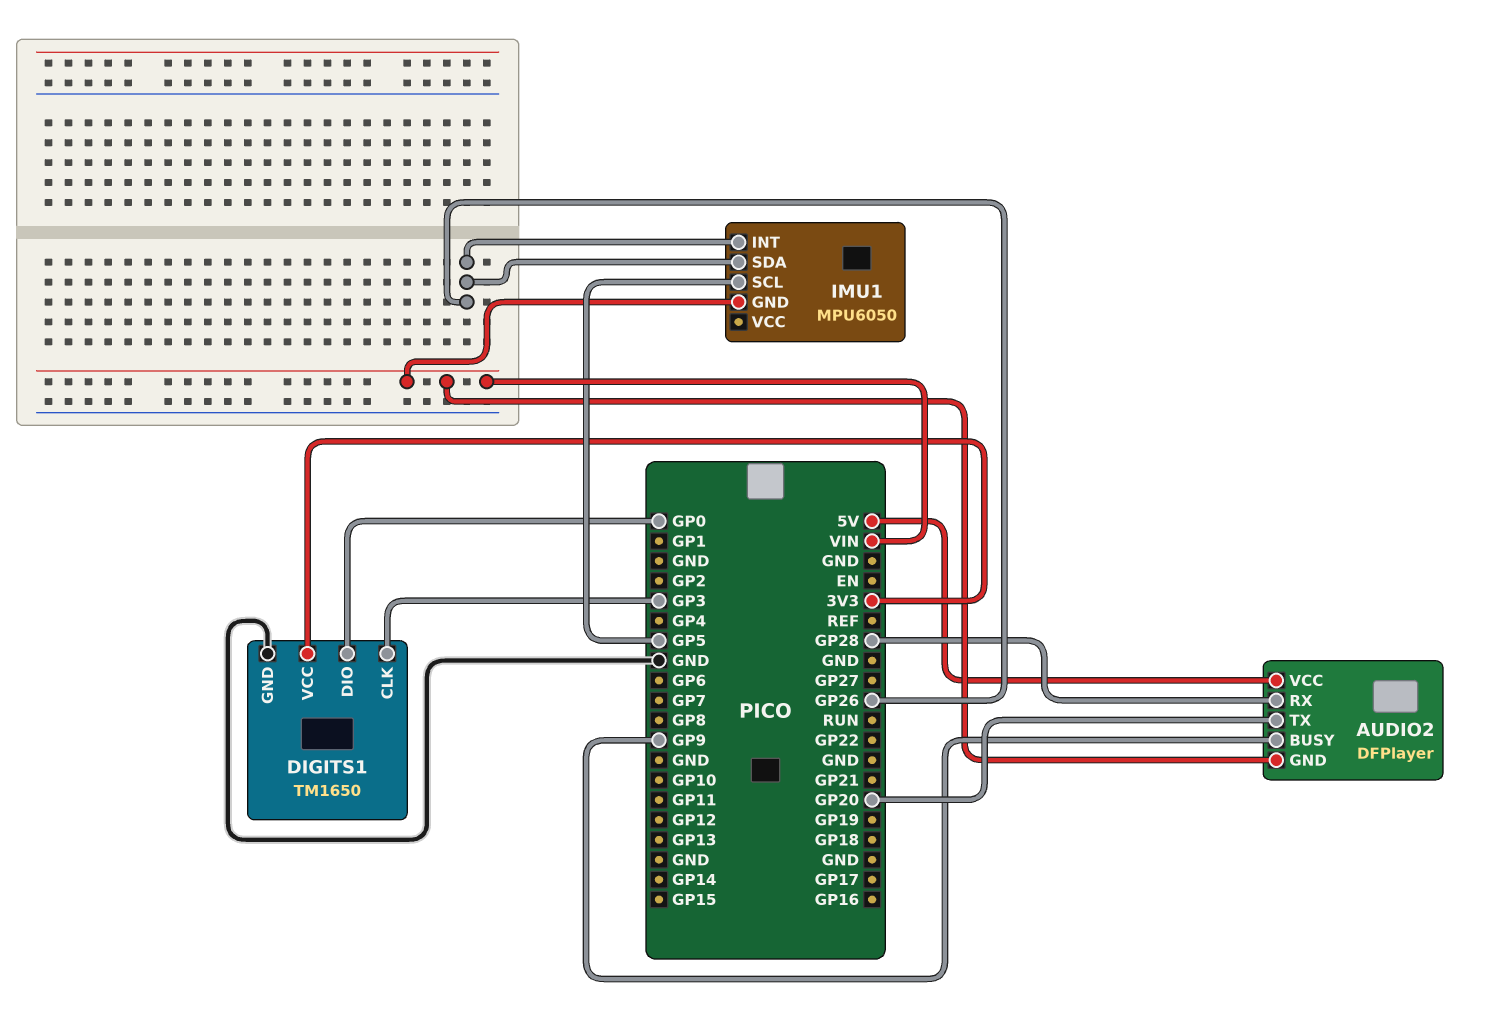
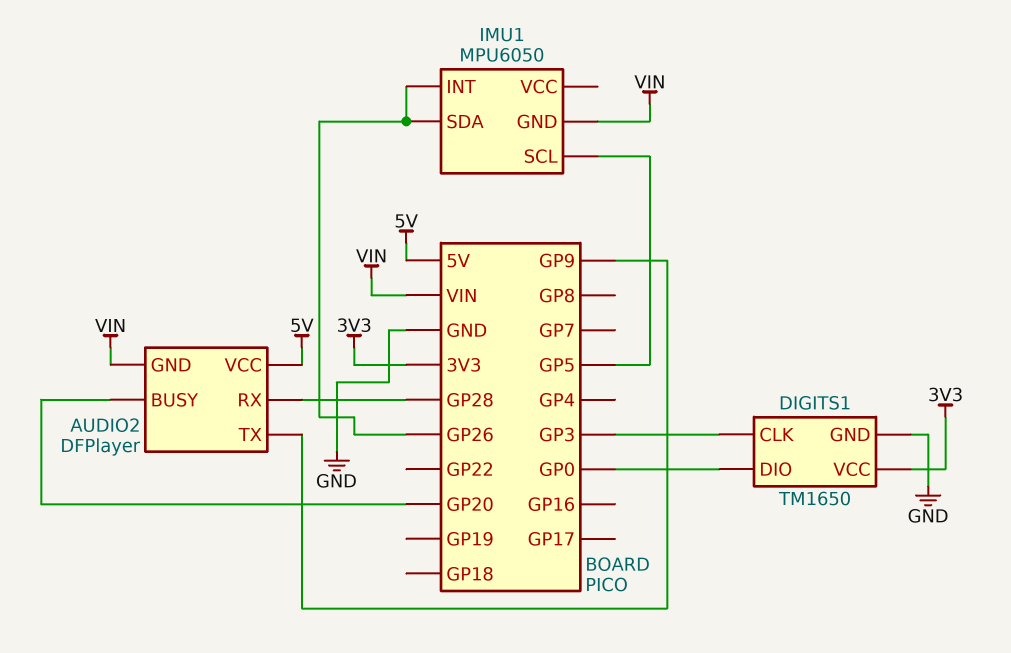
AUDIO2 pin BUSY: GP9 -> GP20
AUDIO2 pin TX: GP20 -> GP9

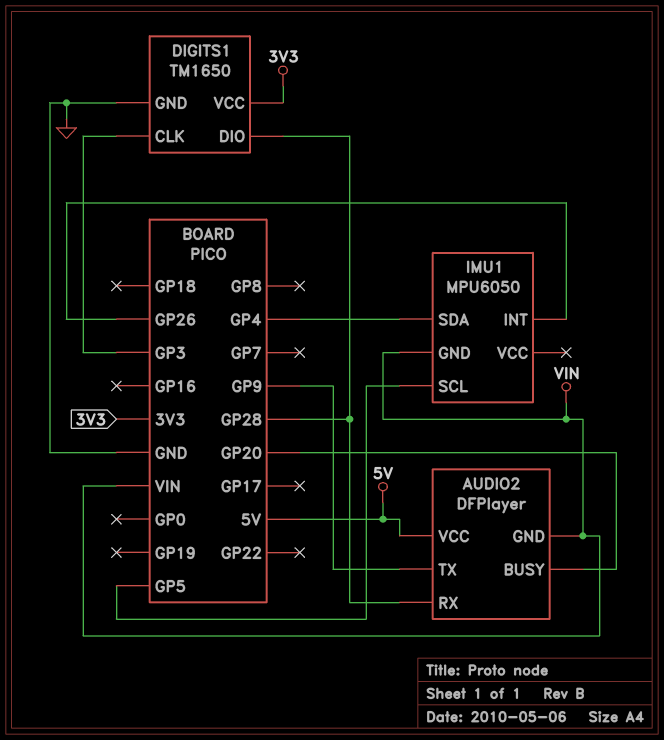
DIGITS1 pin DIO: GP0 -> GP28
IMU1 pin SDA: GP26 -> GP4

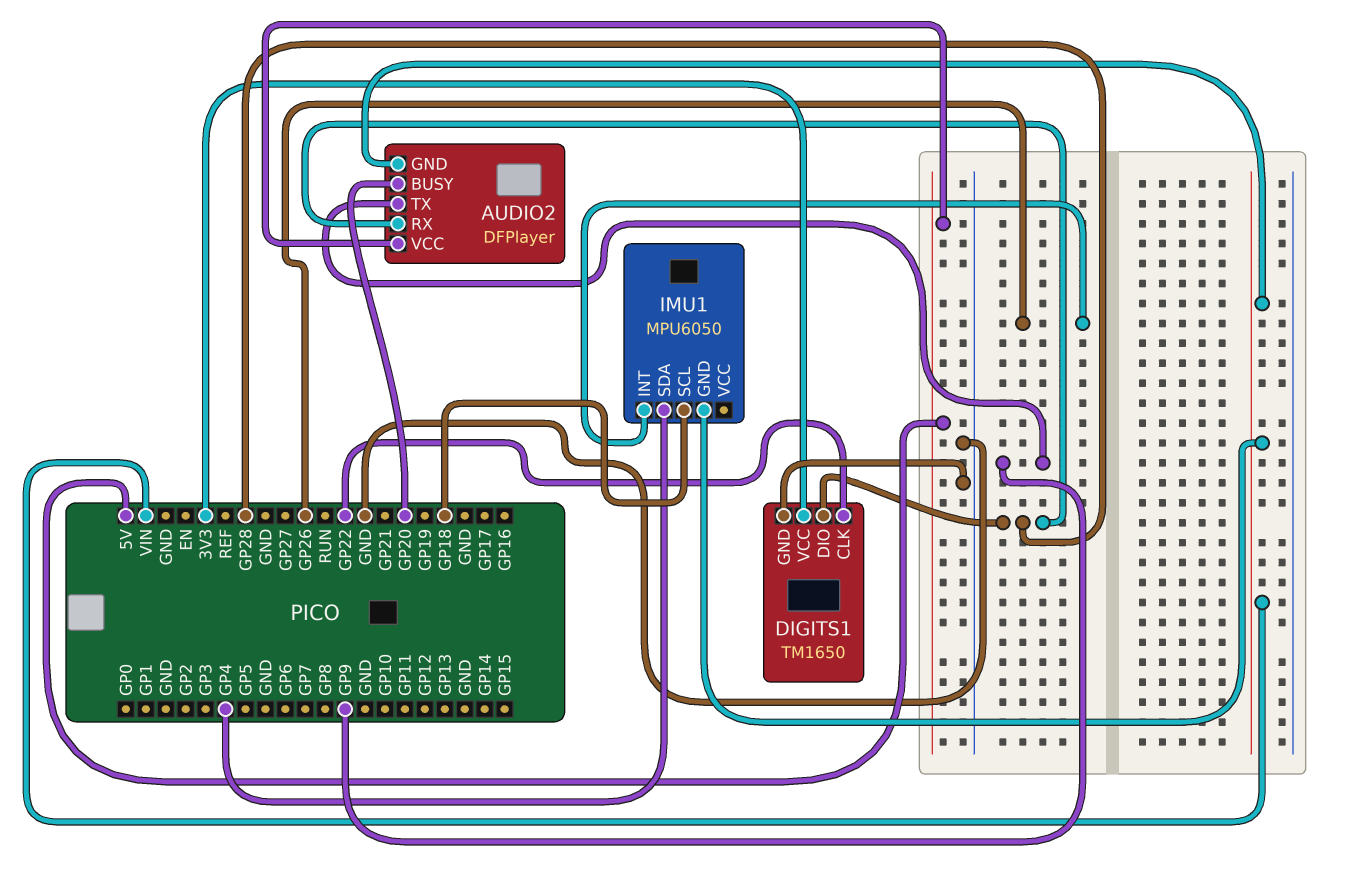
DIGITS1 pin CLK: GP3 -> GP22
IMU1 pin SCL: GP5 -> GP18

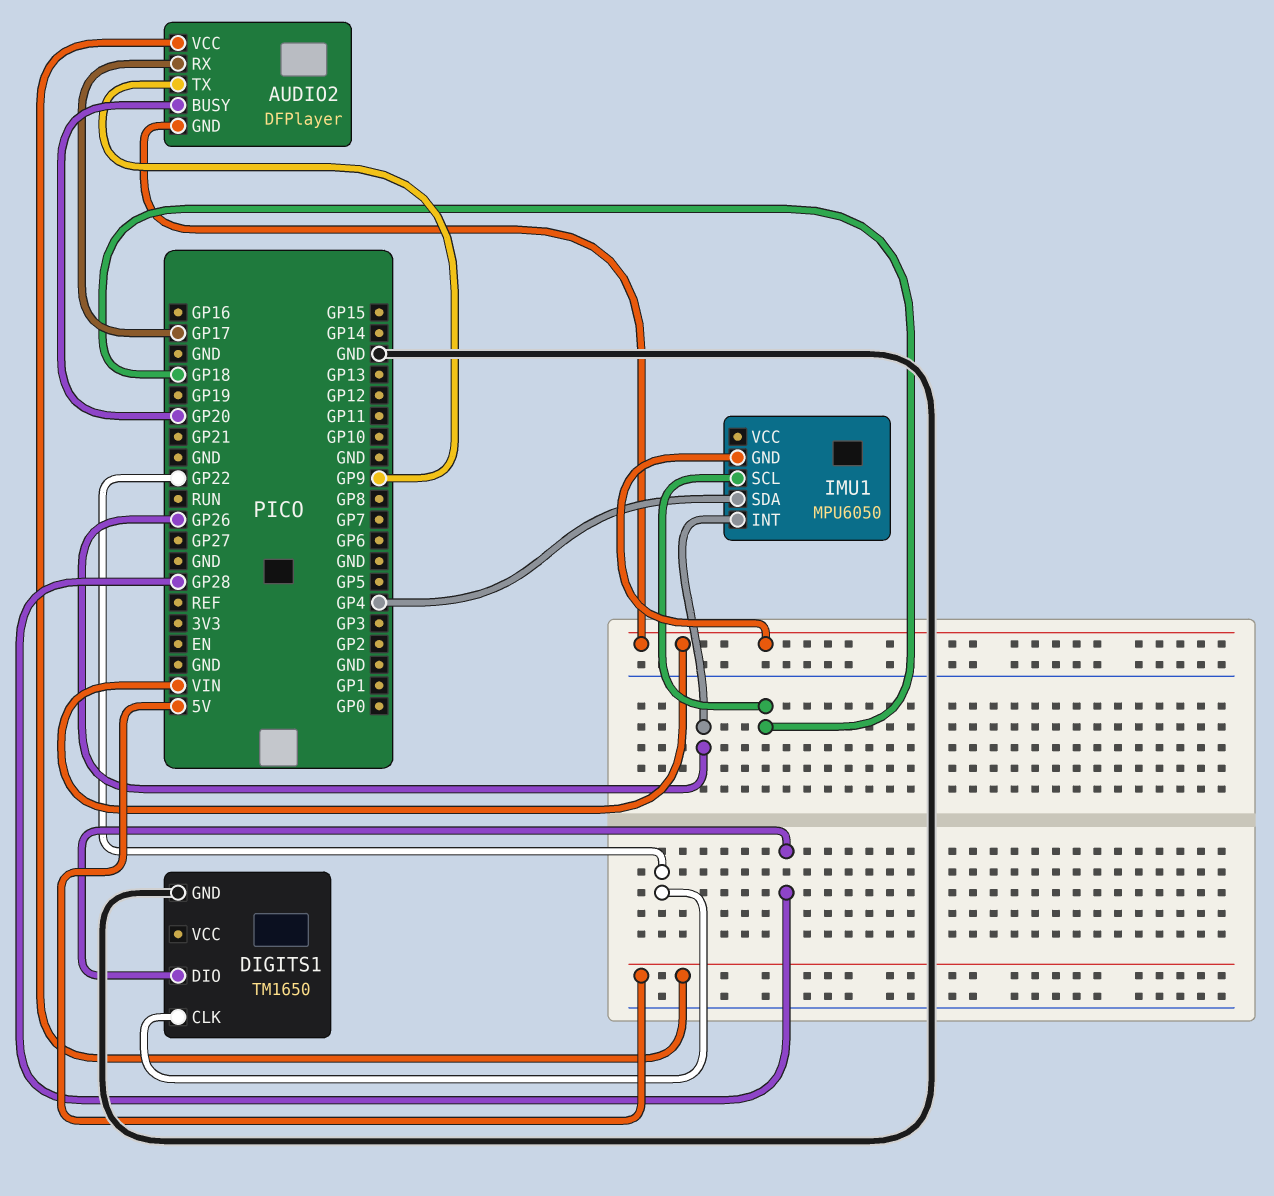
AUDIO2 pin RX: GP28 -> GP17
DIGITS1 pin VCC: 3V3 -> none

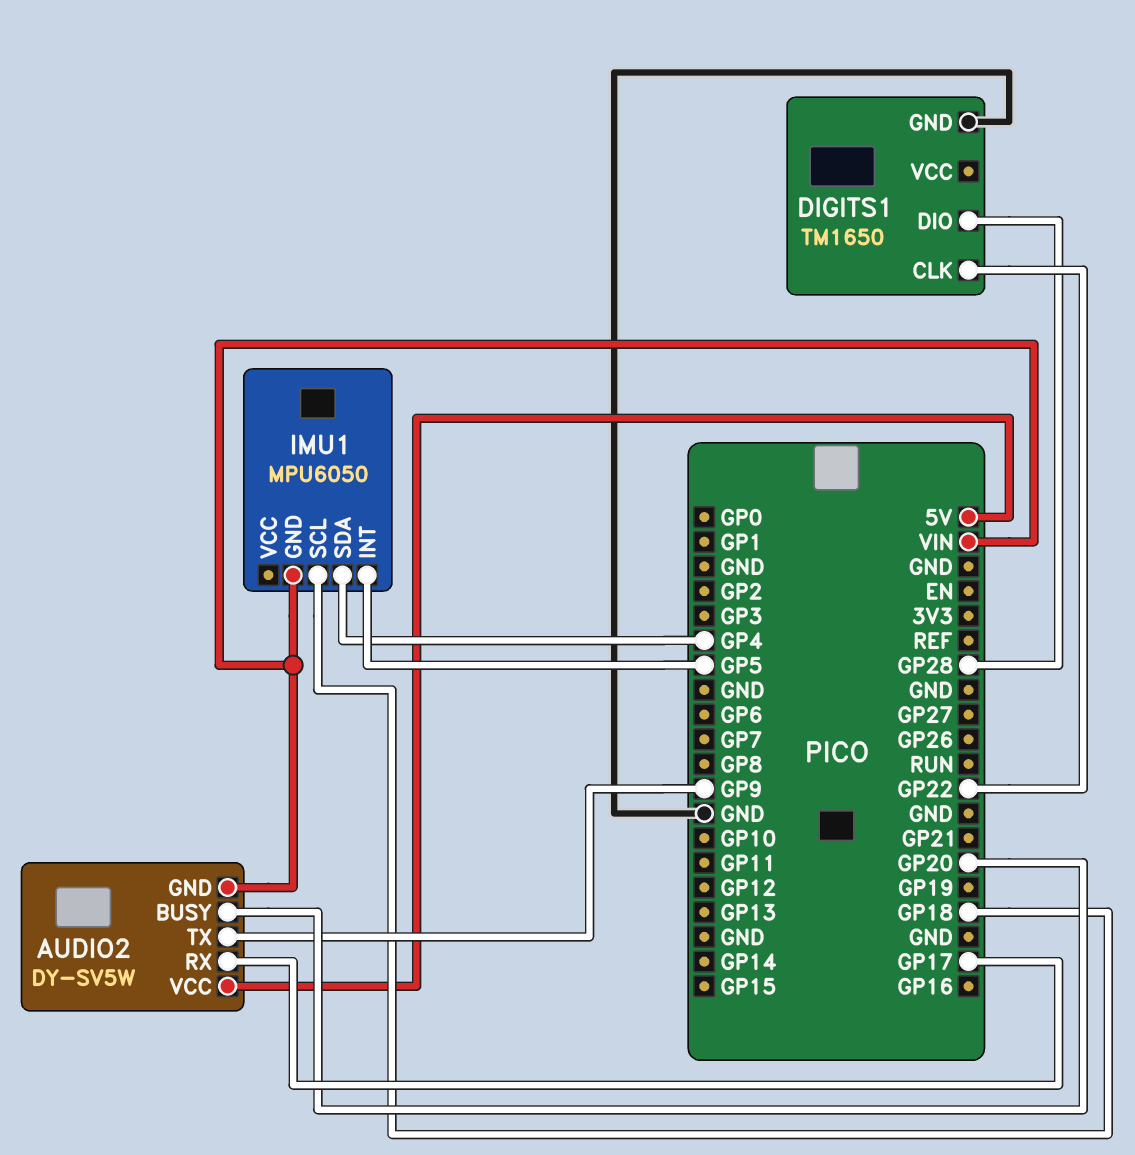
AUDIO2: DFPlayer -> DY-SV5W
IMU1 pin INT: GP26 -> GP5

